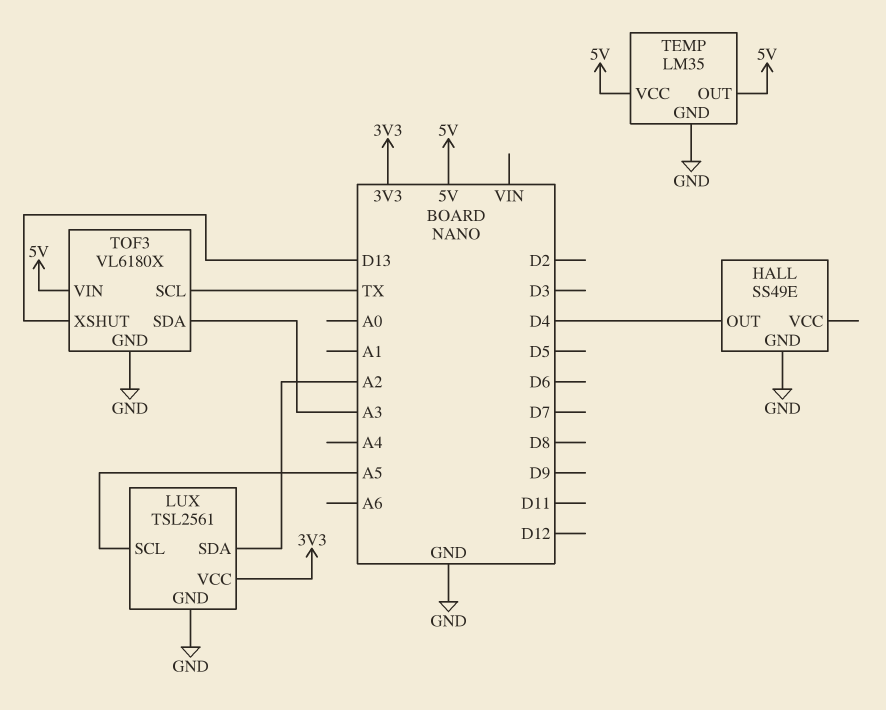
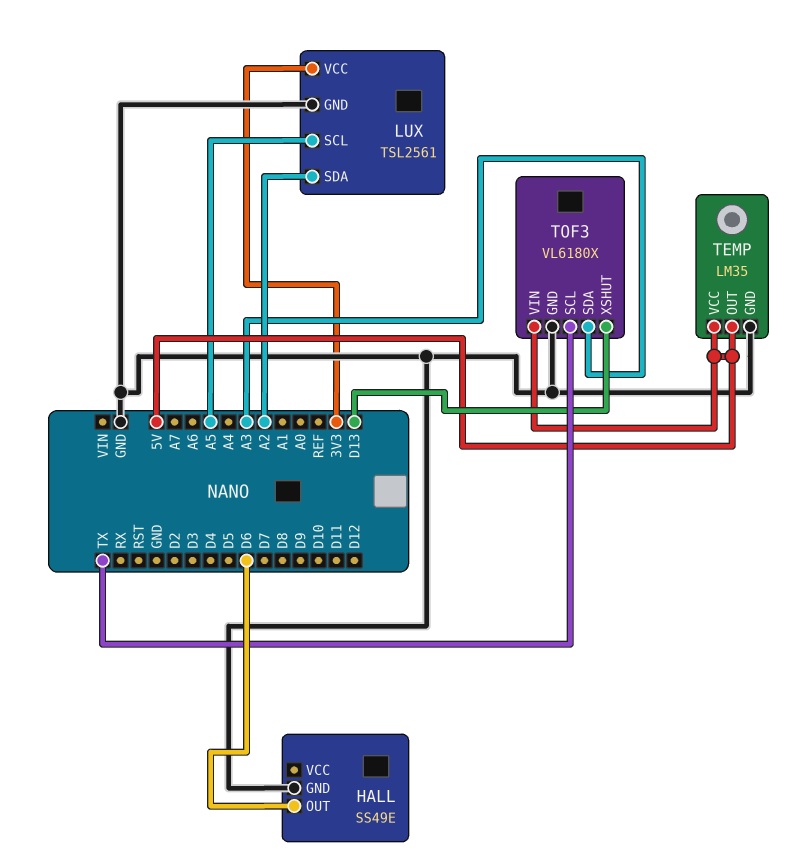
HALL pin OUT: D4 -> D6

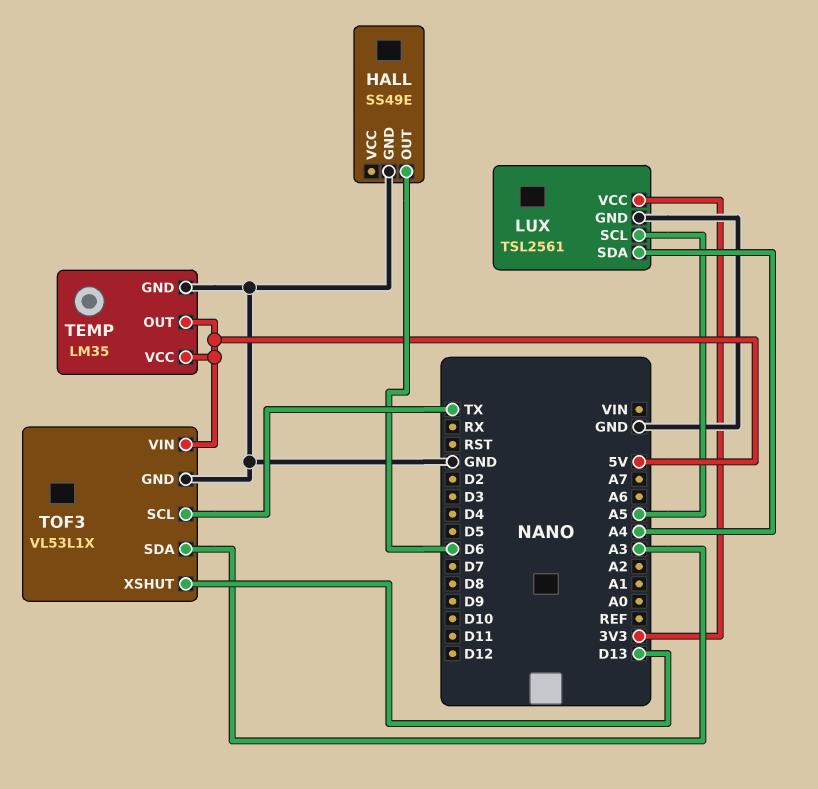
LUX pin SDA: A2 -> A4
TOF3: VL6180X -> VL53L1X

